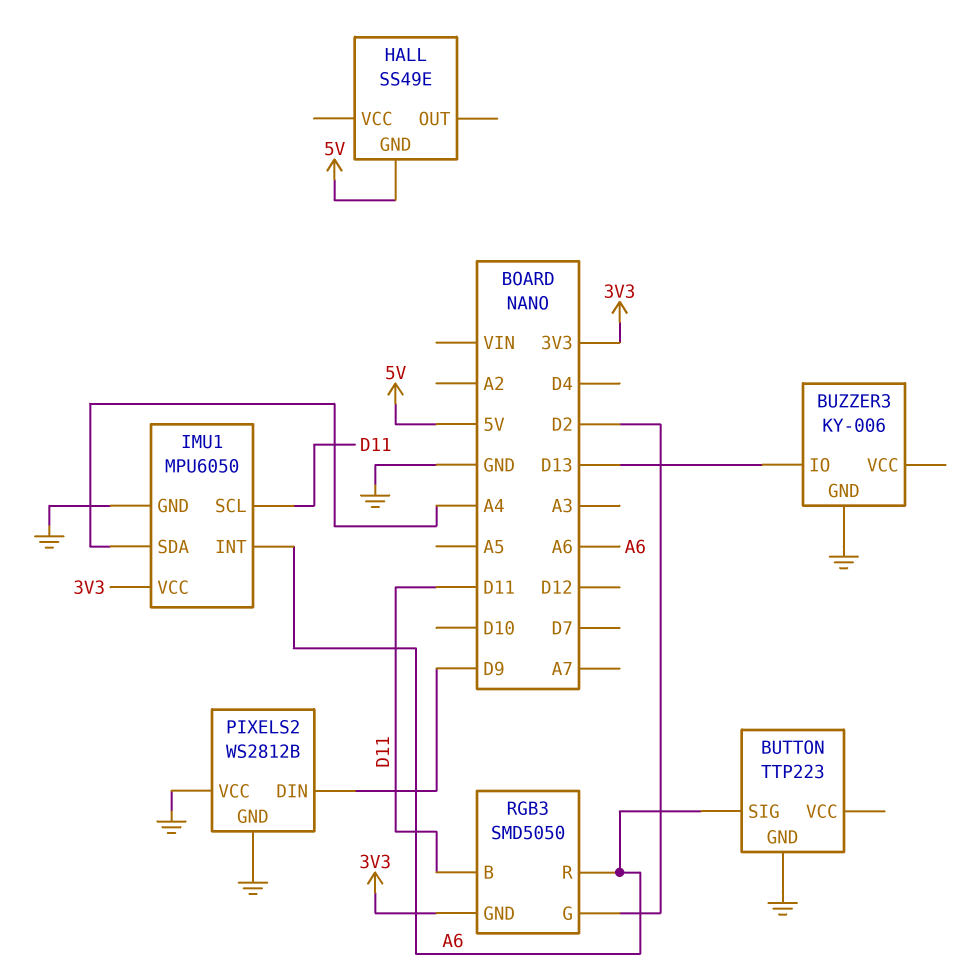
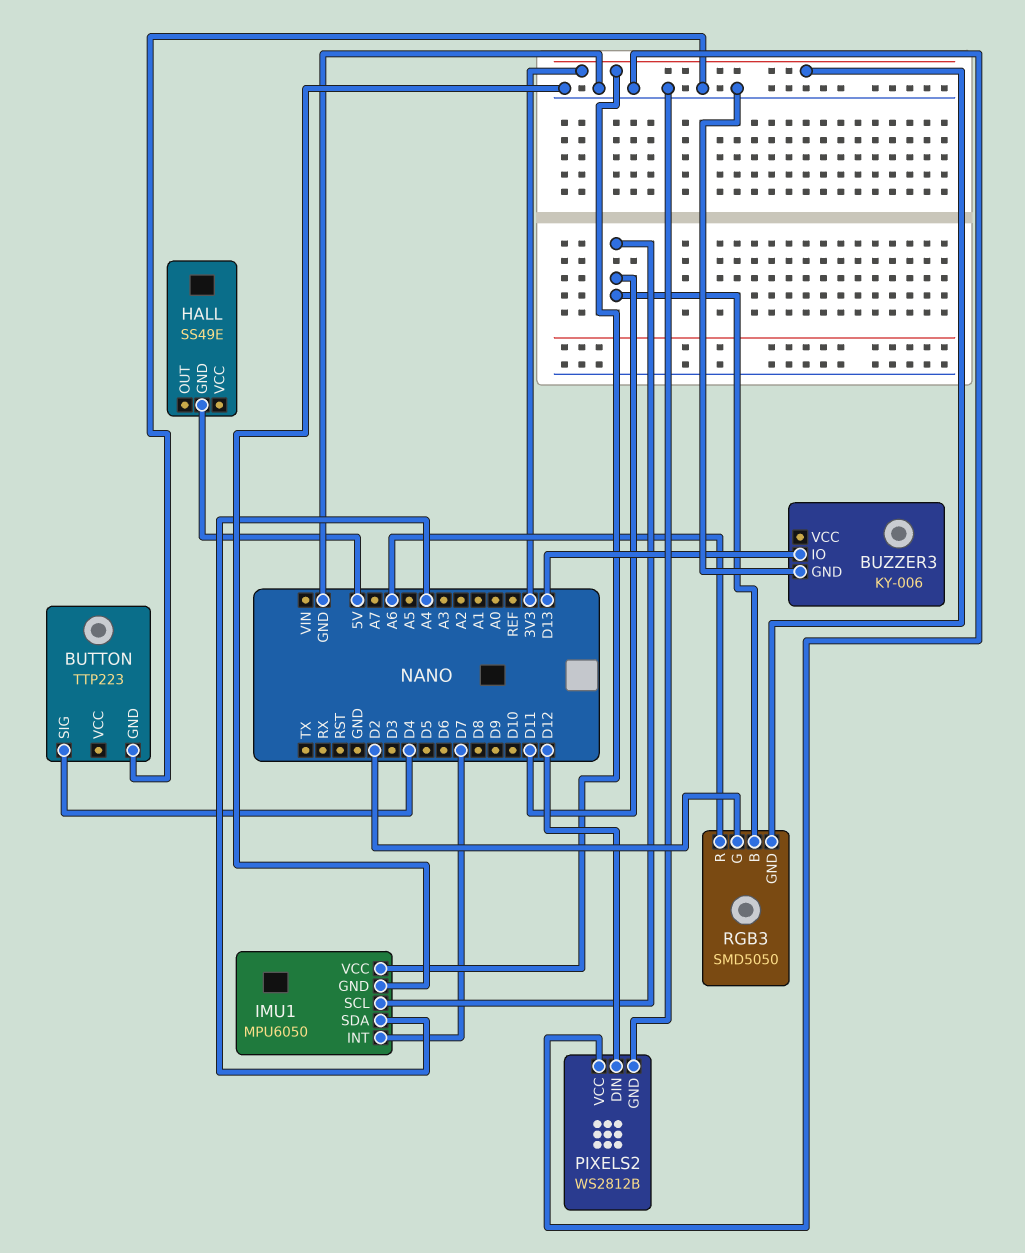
BUTTON pin SIG: A6 -> D4
IMU1 pin INT: A6 -> D7
PIXELS2 pin DIN: D9 -> D12

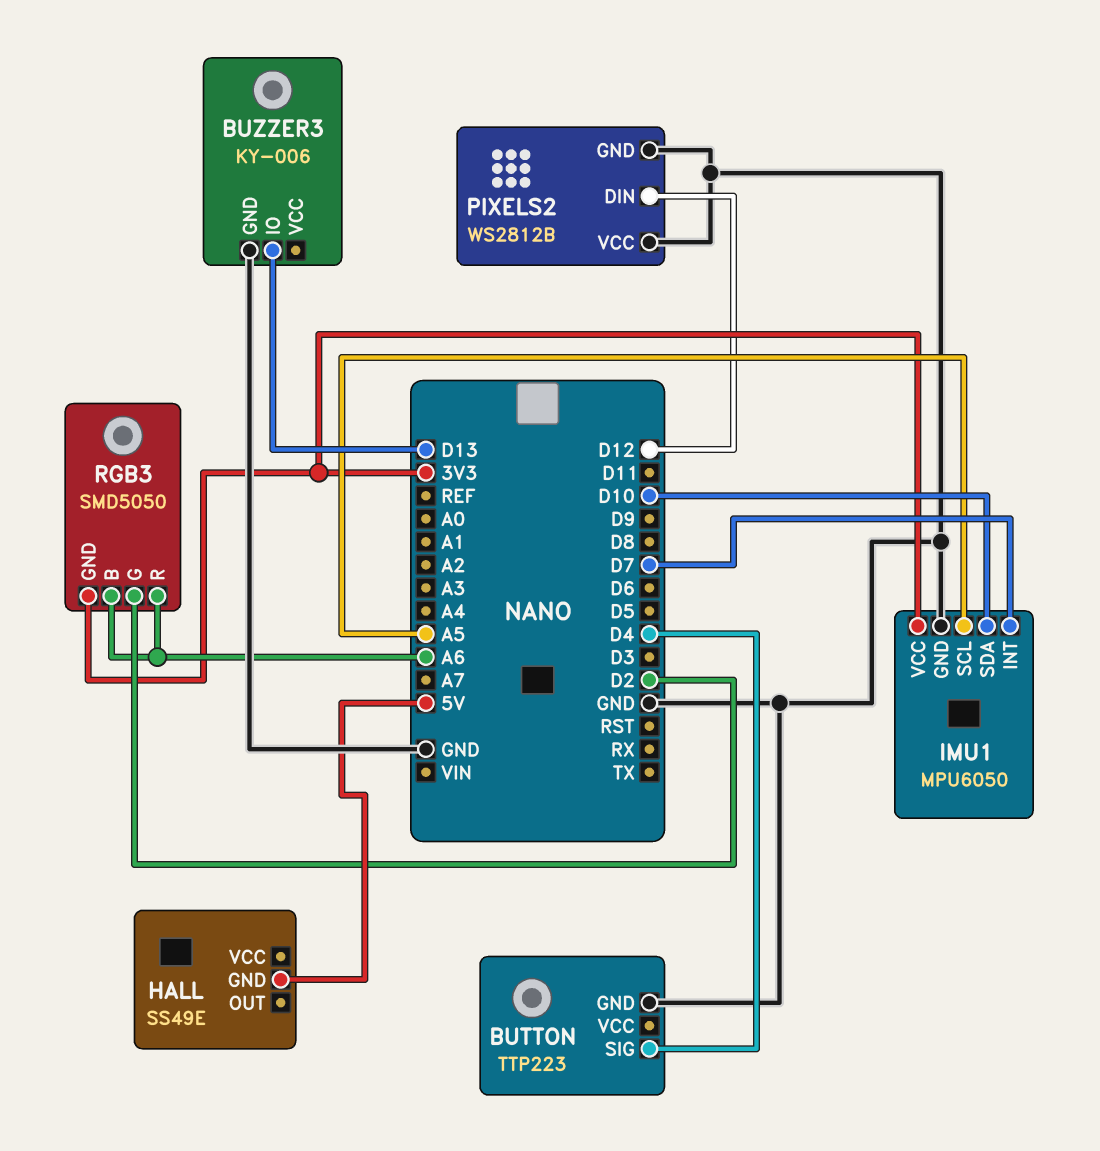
IMU1 pin SCL: D11 -> A5
IMU1 pin SDA: A4 -> D10
RGB3 pin B: D11 -> A6

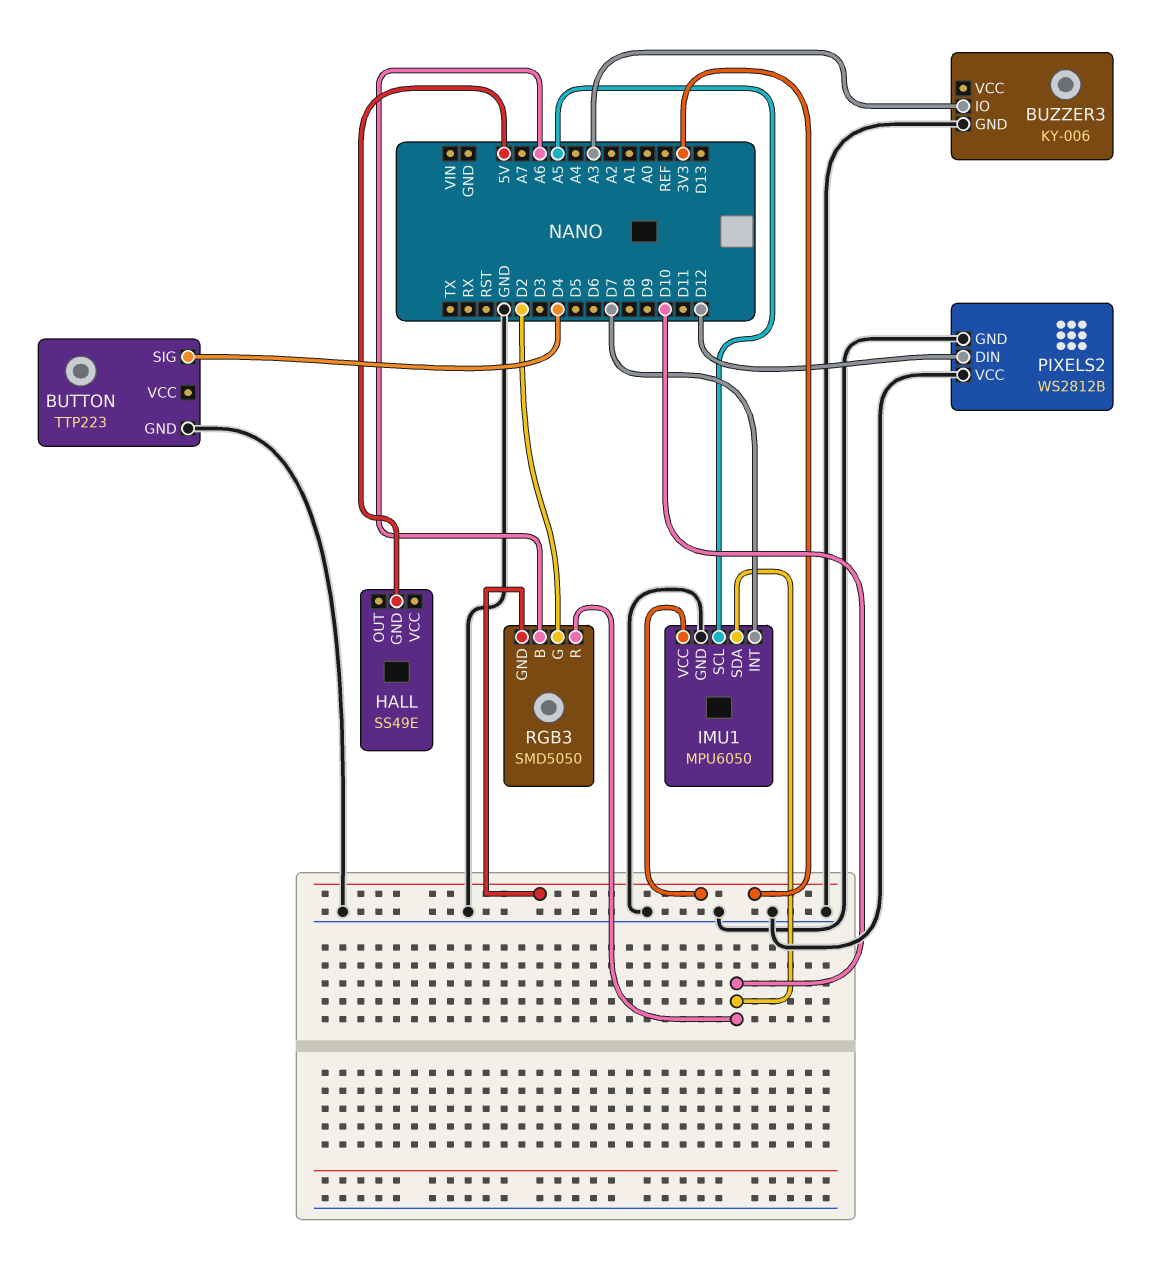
BUZZER3 pin IO: D13 -> A3
RGB3 pin R: A6 -> D10

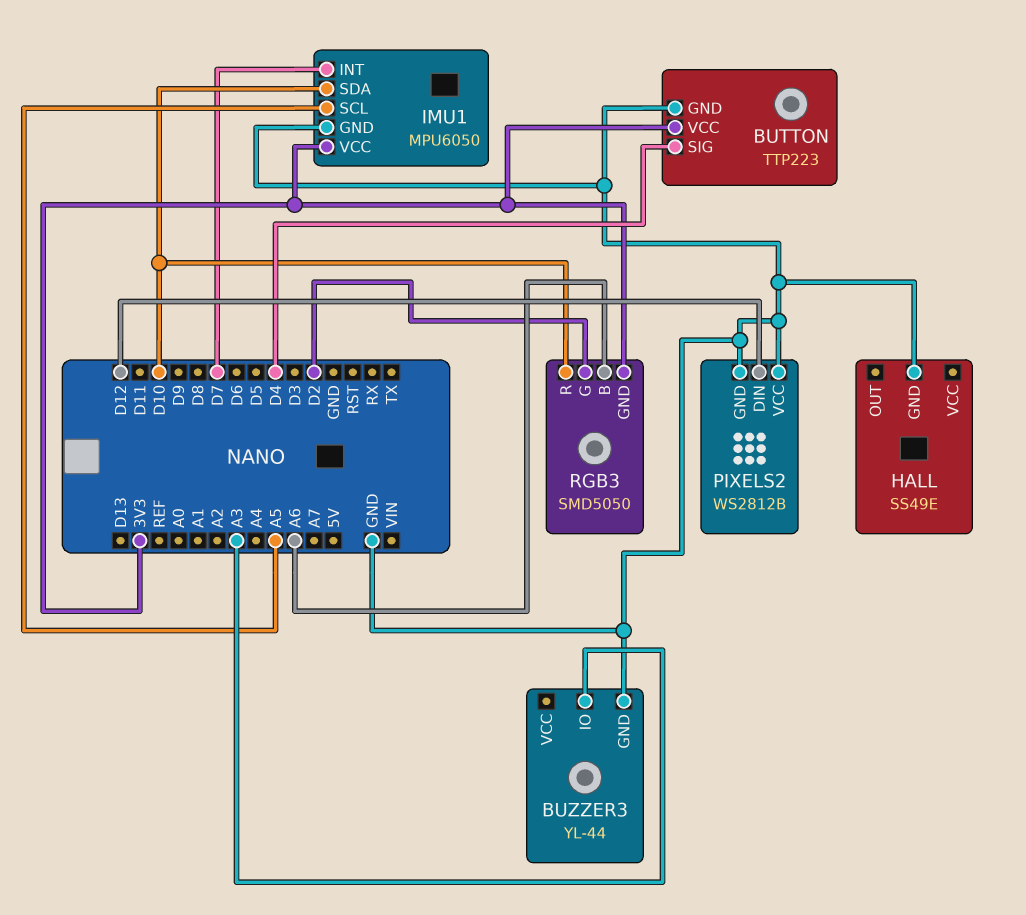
BUTTON pin VCC: none -> 3V3
BUZZER3: KY-006 -> YL-44
HALL pin GND: 5V -> GND

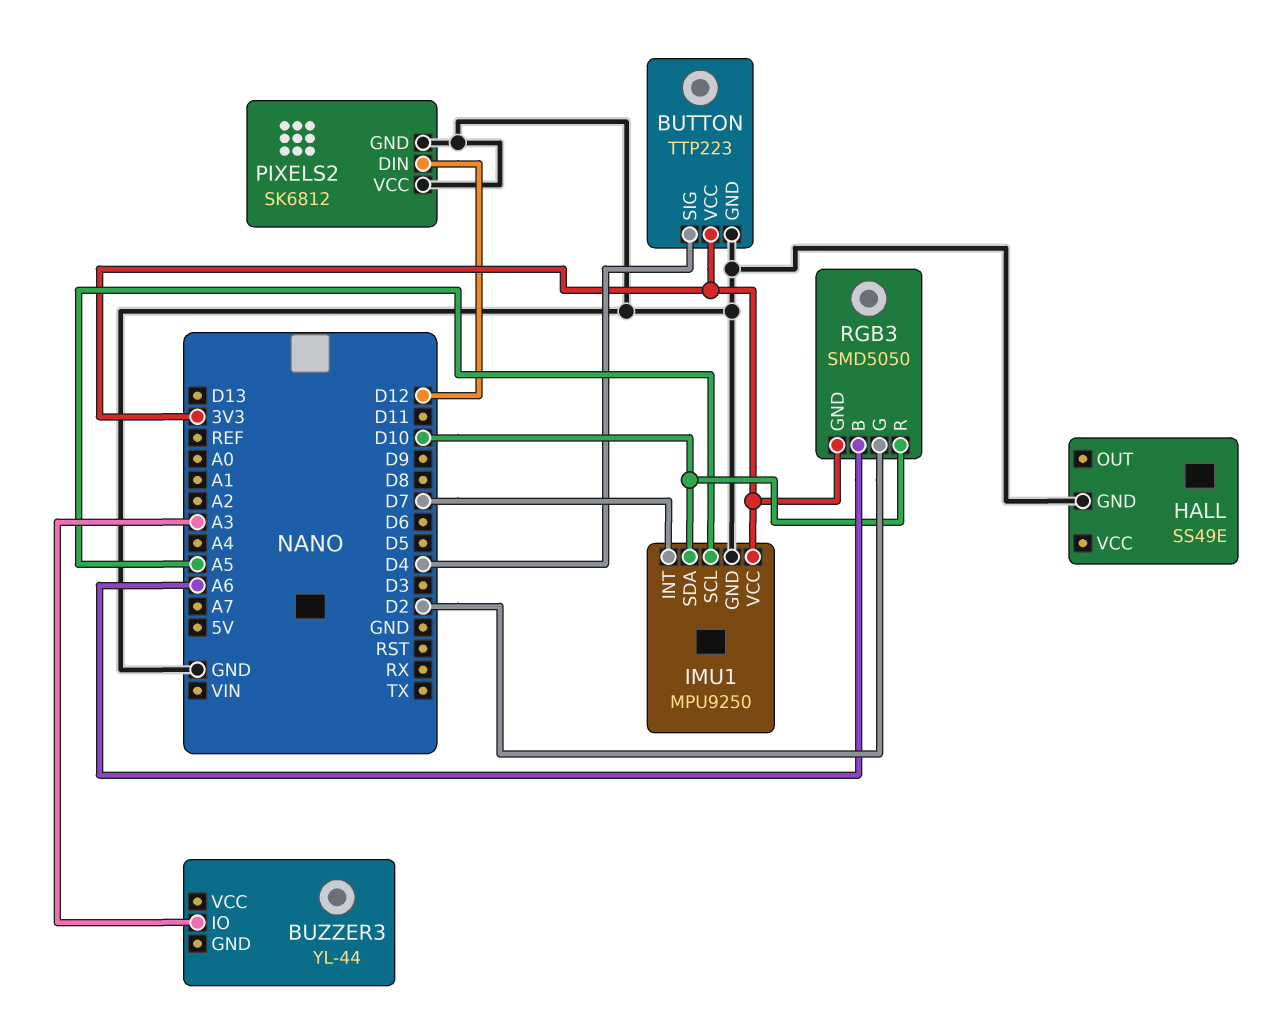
BUZZER3 pin GND: GND -> none
IMU1: MPU6050 -> MPU9250
PIXELS2: WS2812B -> SK6812

